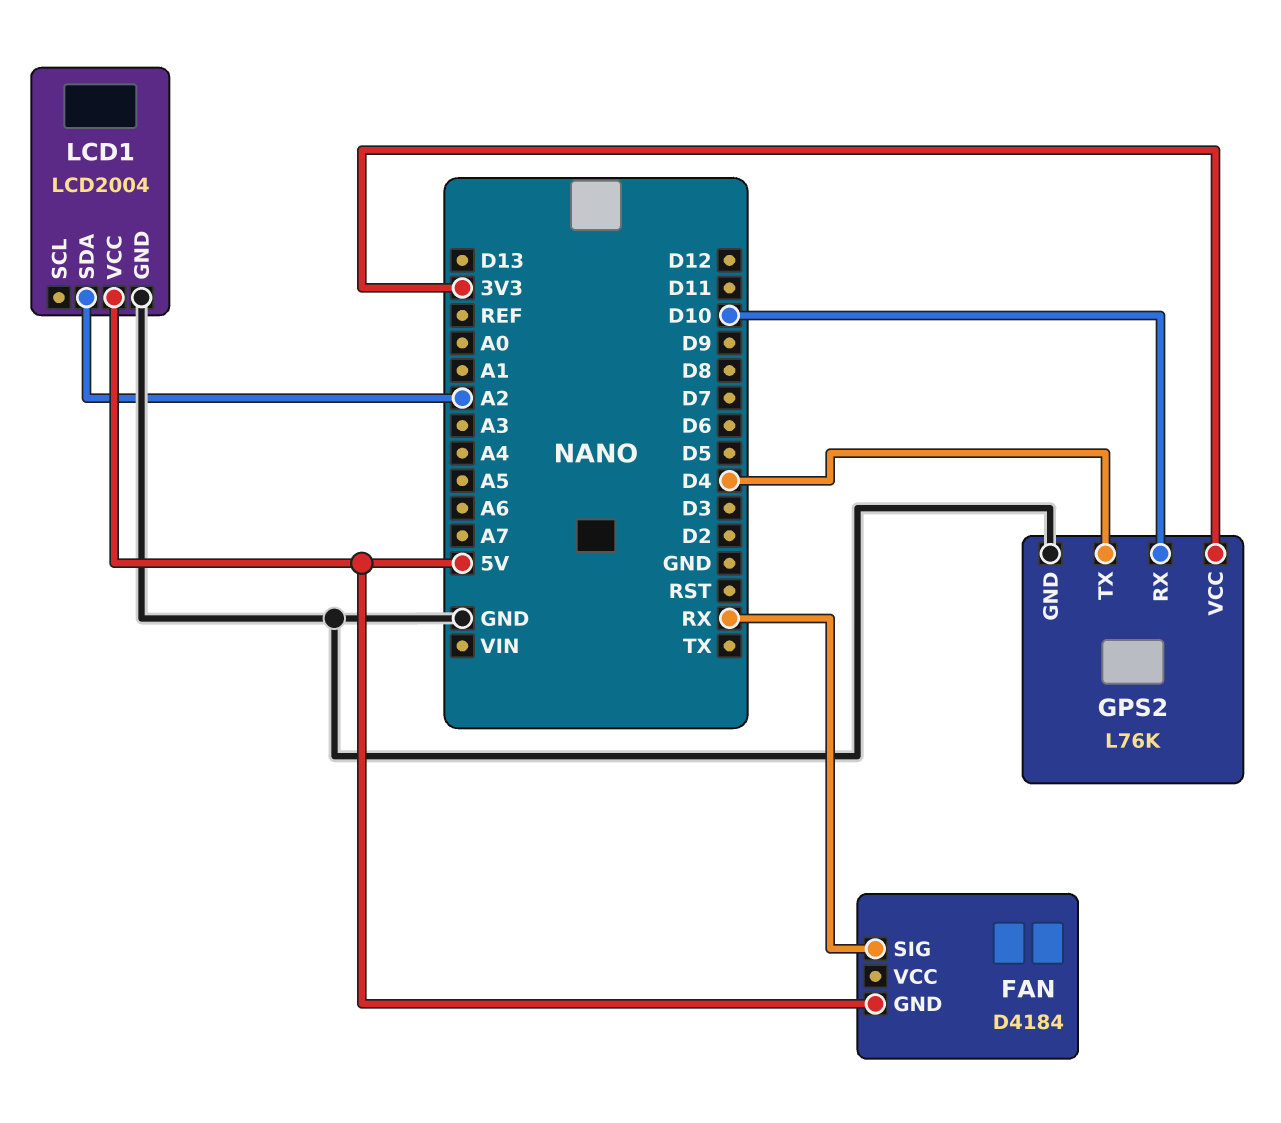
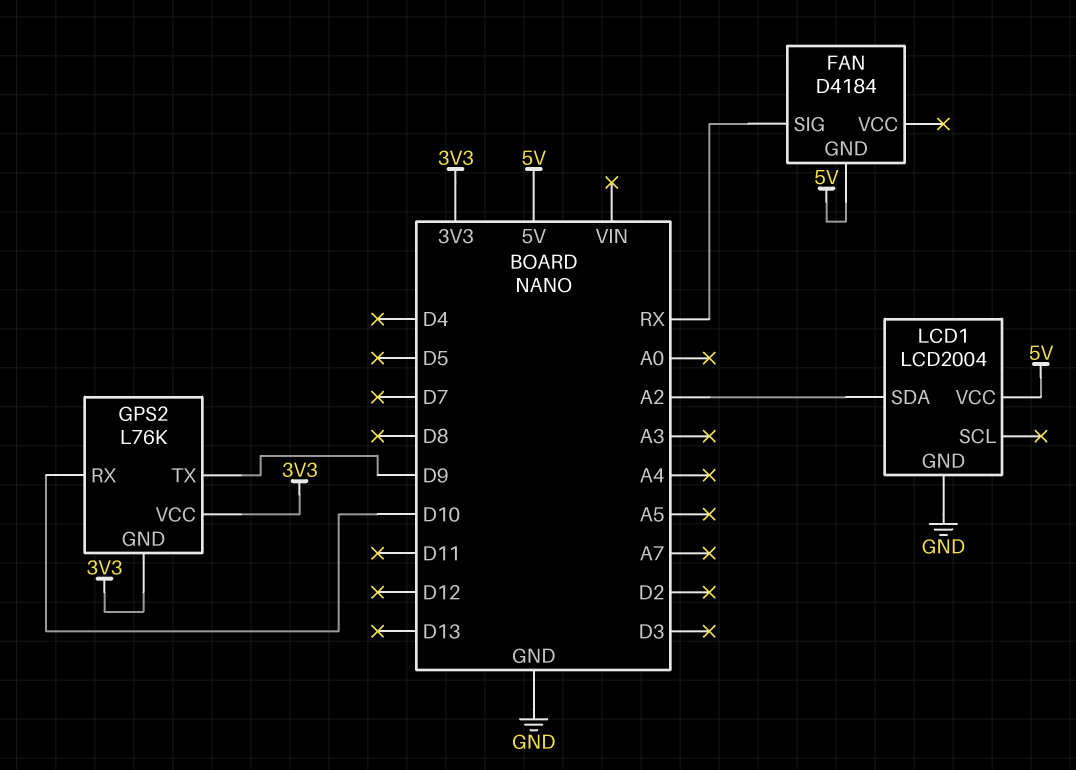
GPS2 pin GND: GND -> 3V3
GPS2 pin TX: D4 -> D9

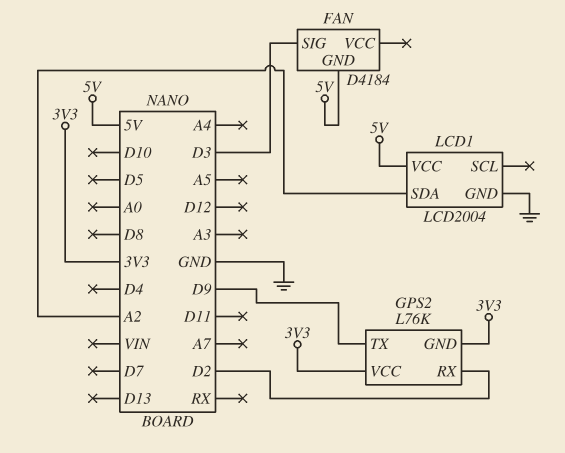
FAN pin SIG: RX -> D3
GPS2 pin RX: D10 -> D2

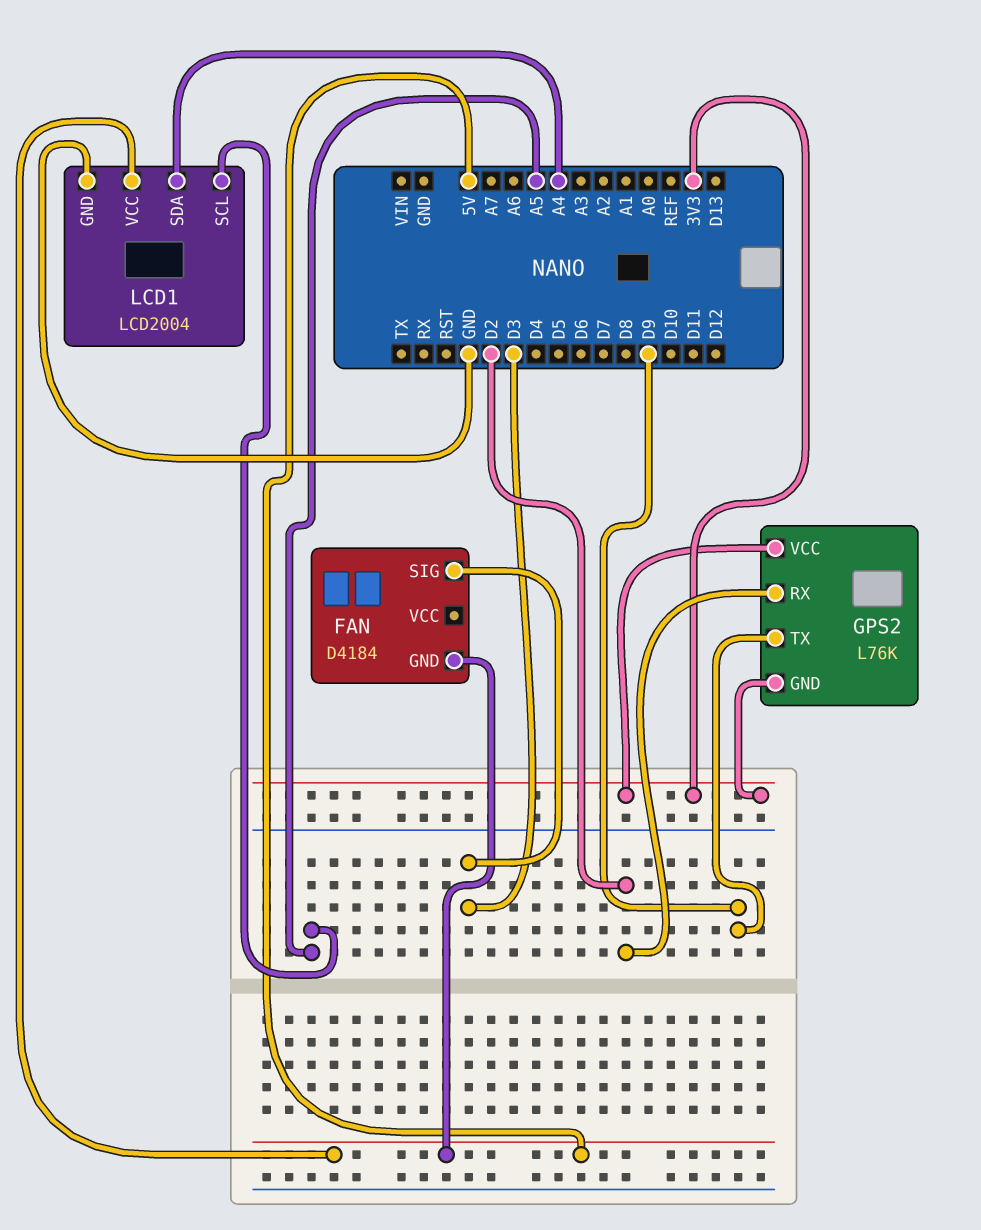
LCD1 pin SCL: none -> A5
LCD1 pin SDA: A2 -> A4

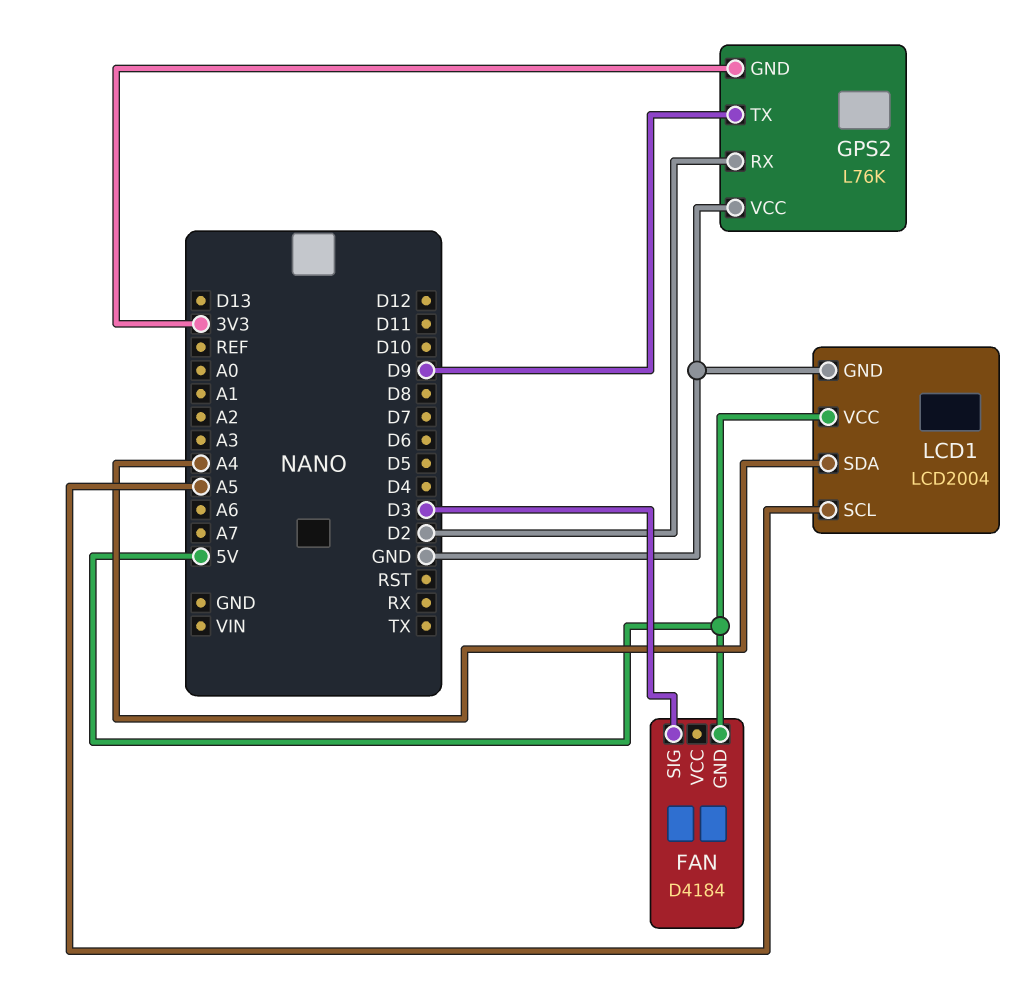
GPS2 pin VCC: 3V3 -> GND

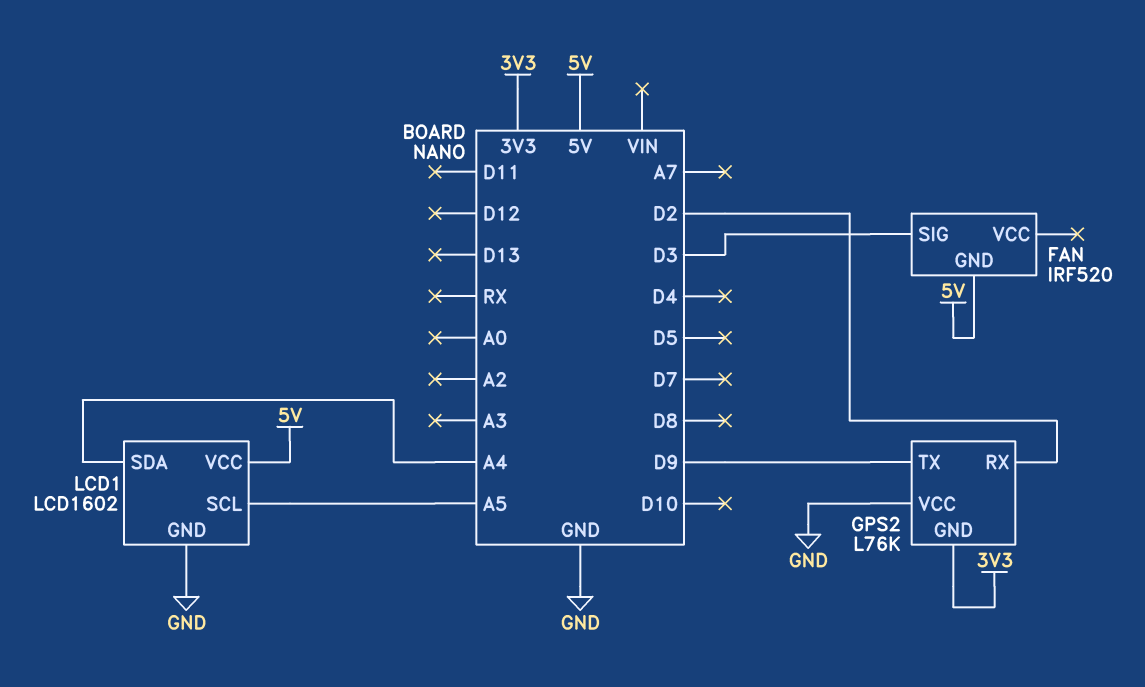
FAN: D4184 -> IRF520
LCD1: LCD2004 -> LCD1602

